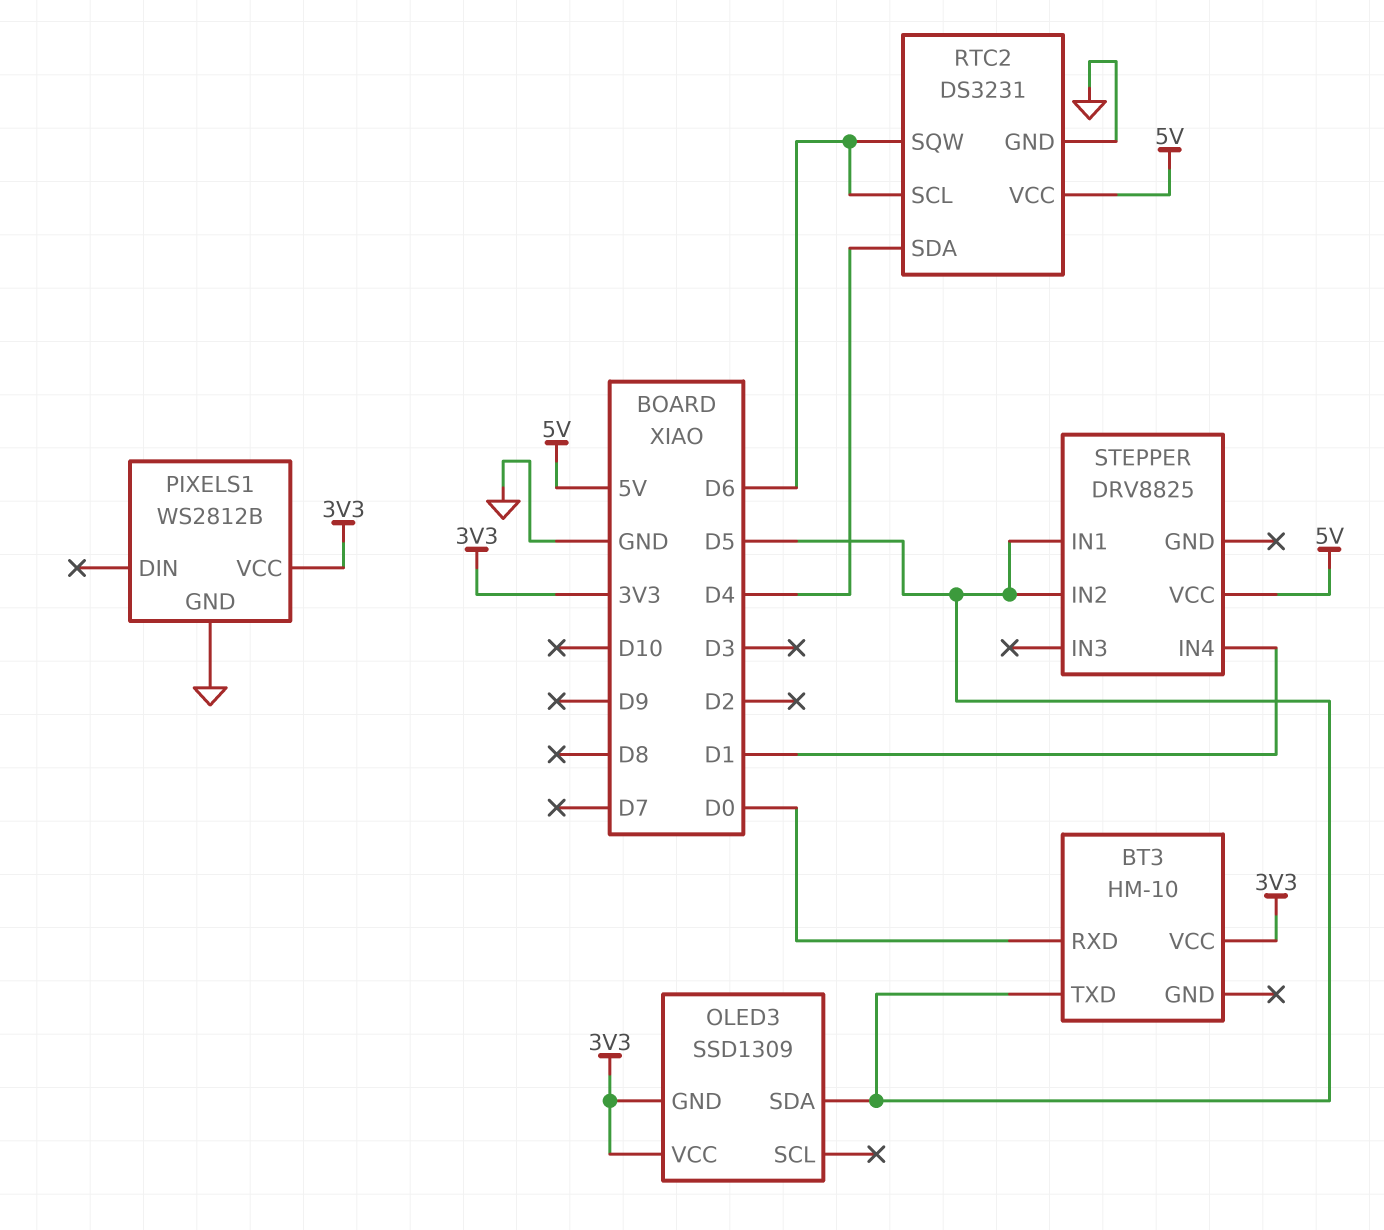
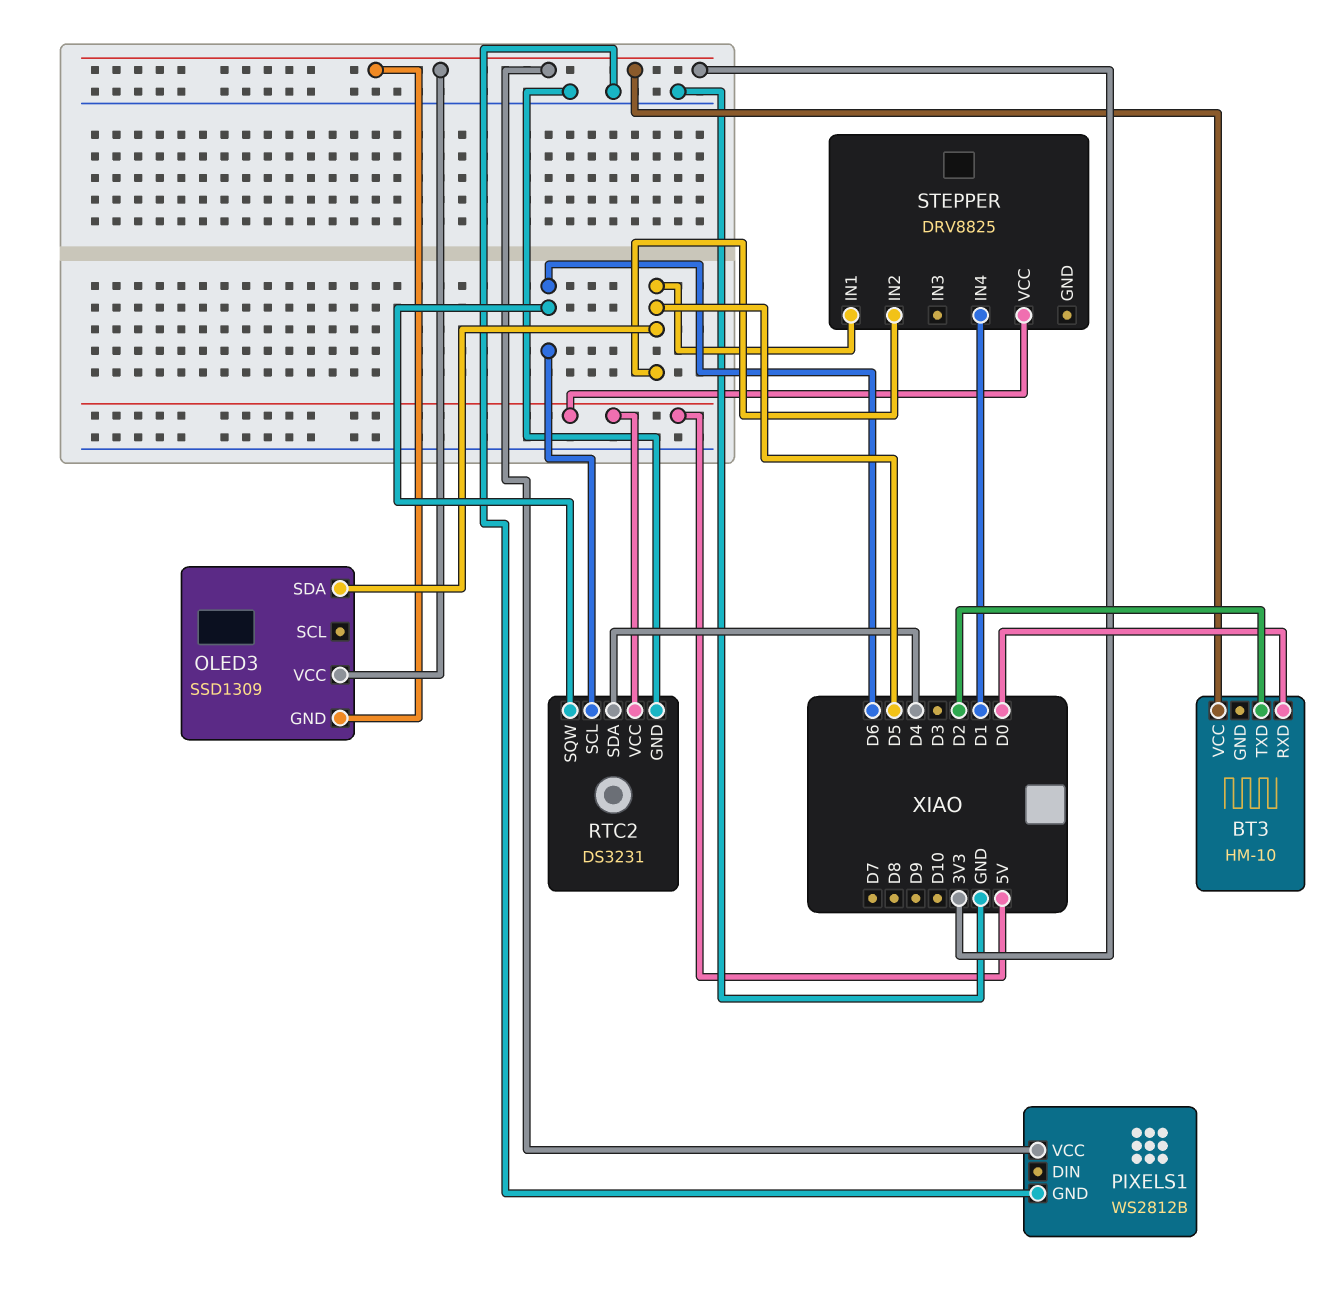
BT3 pin TXD: D5 -> D2

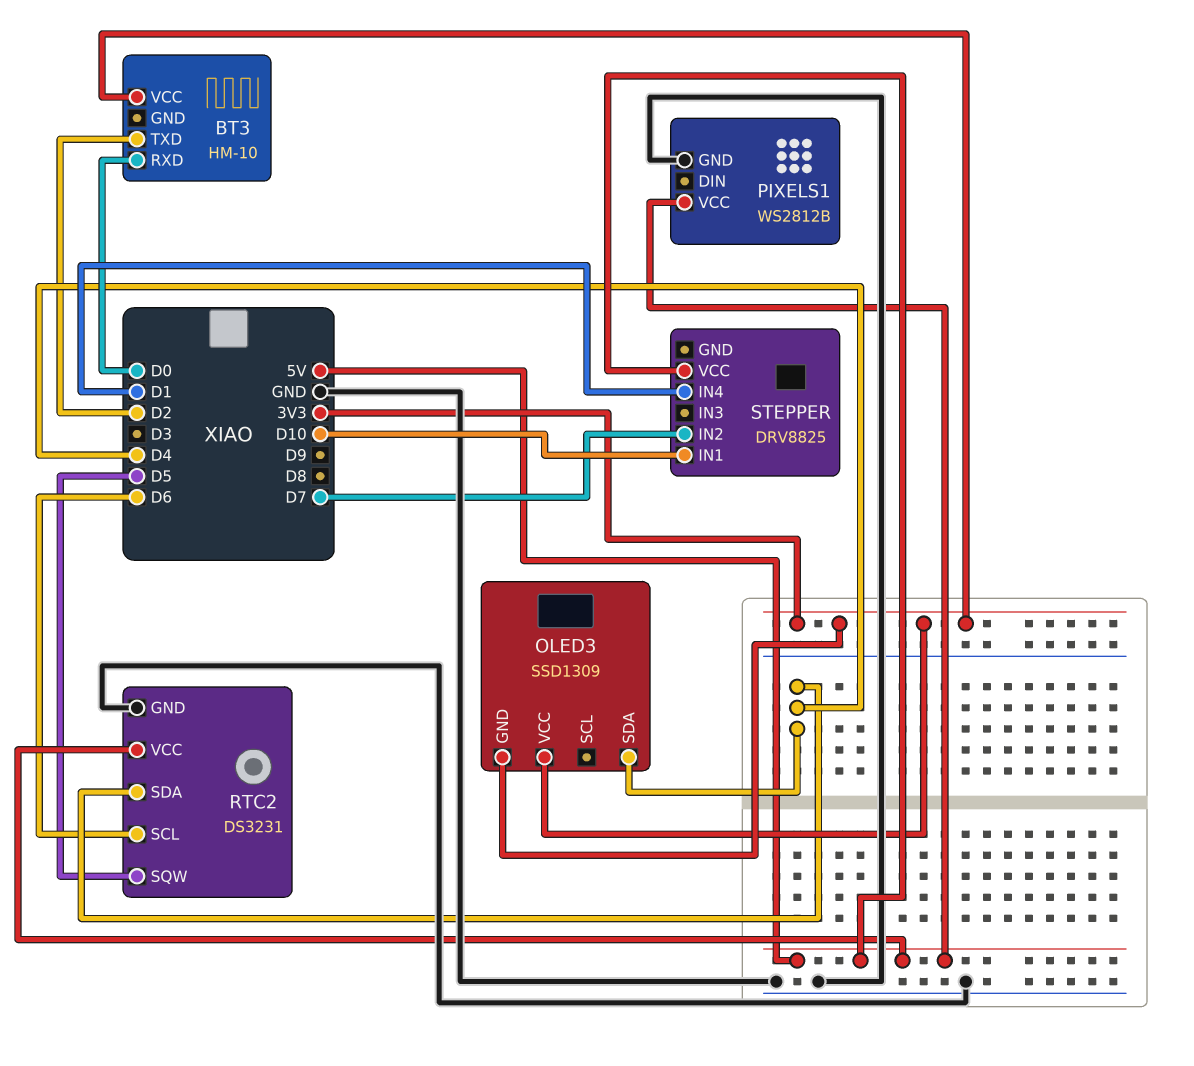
OLED3 pin SDA: D5 -> D4
PIXELS1 pin VCC: 3V3 -> 5V
RTC2 pin SQW: D6 -> D5
STEPPER pin IN1: D5 -> D10
STEPPER pin IN2: D5 -> D7

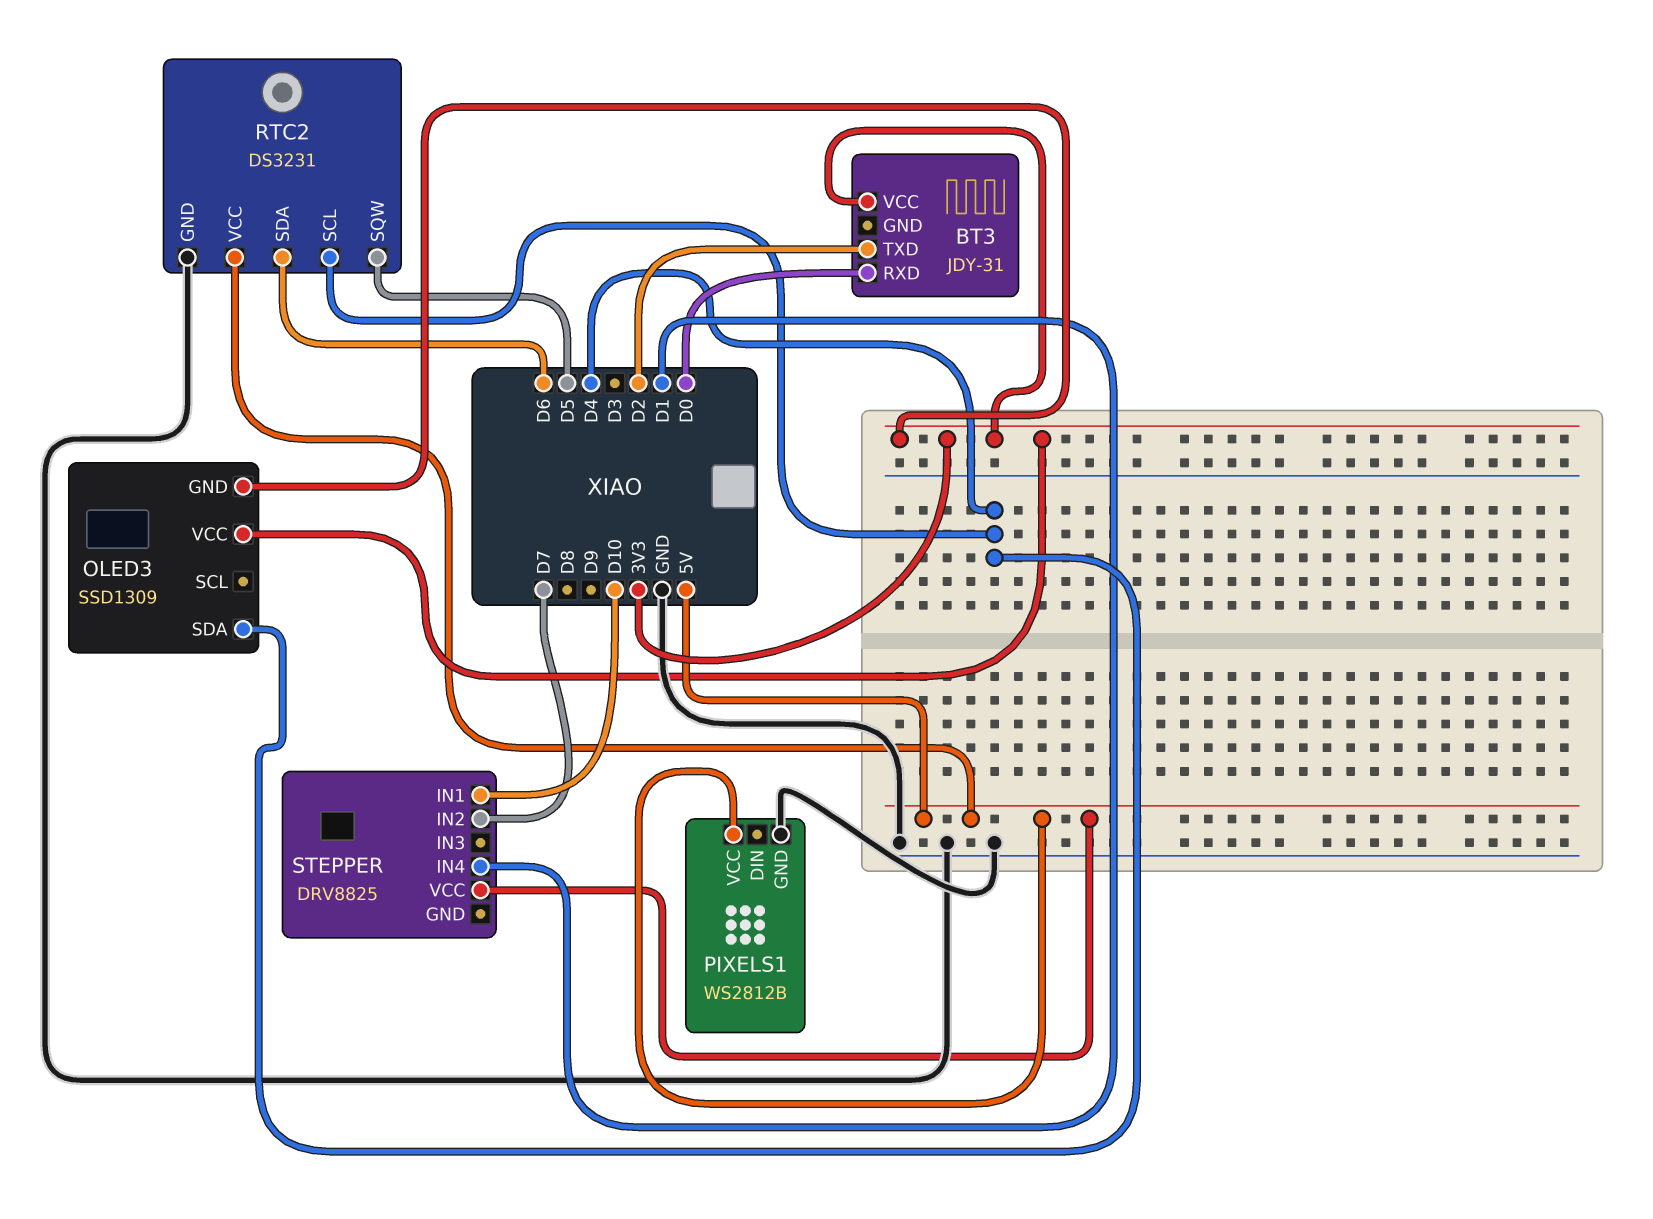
BT3: HM-10 -> JDY-31
RTC2 pin SCL: D6 -> D4
RTC2 pin SDA: D4 -> D6

